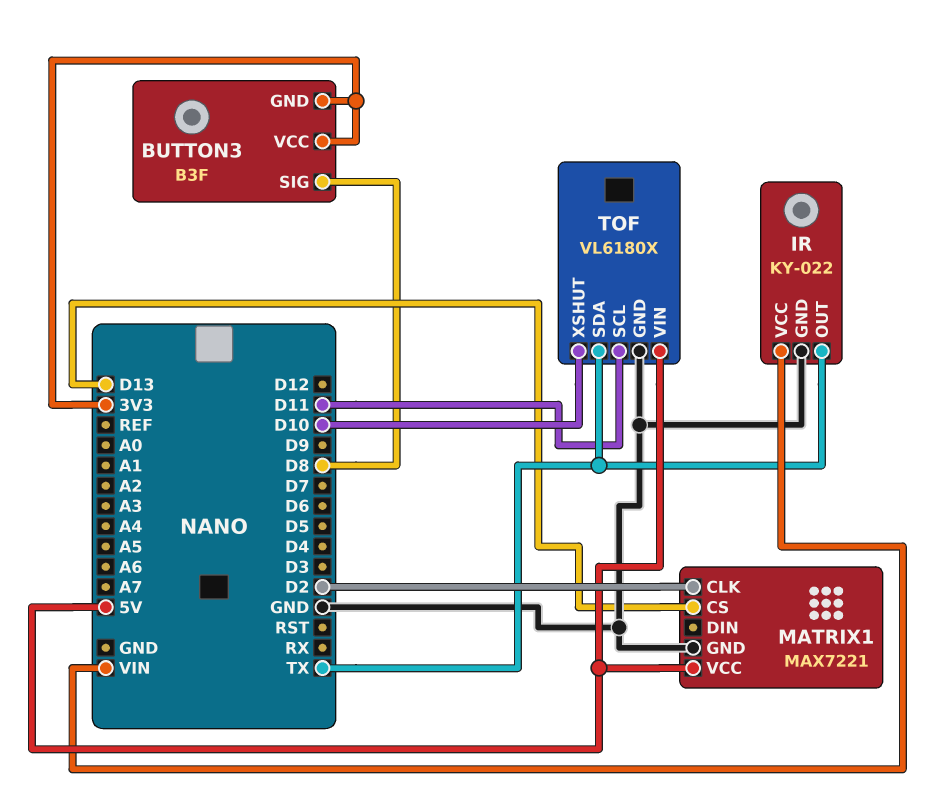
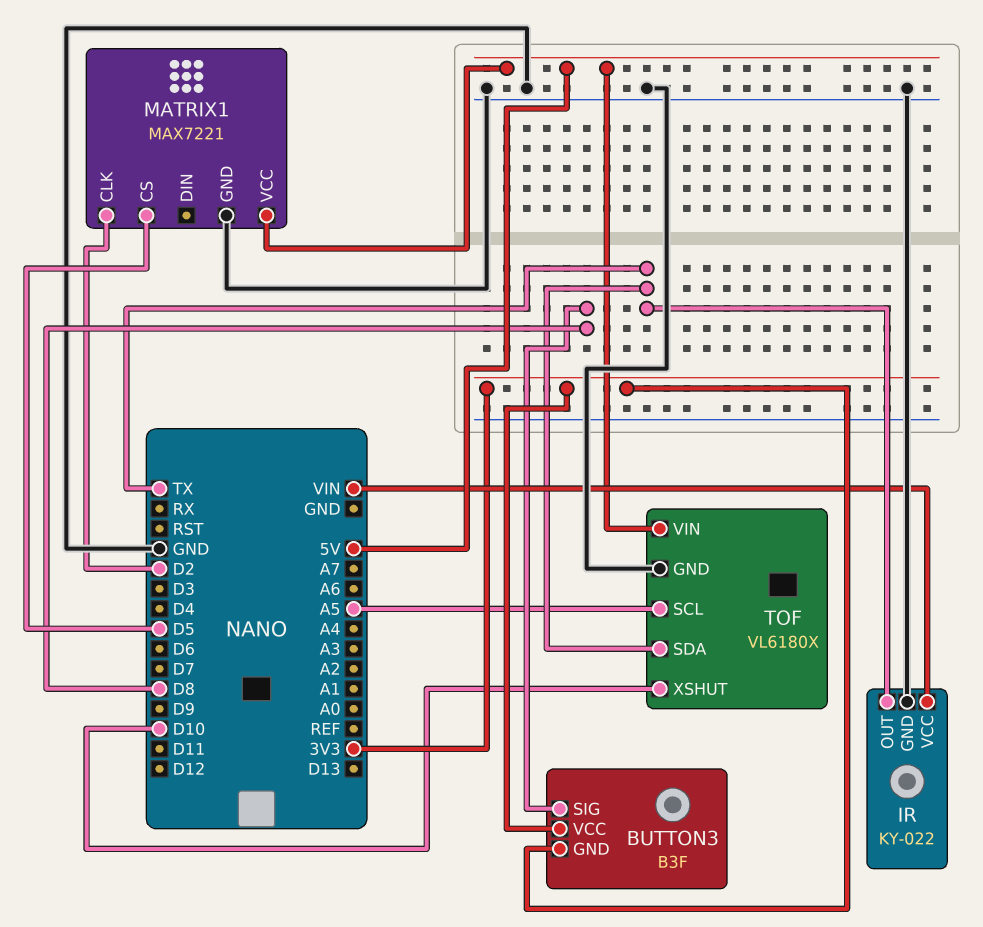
MATRIX1 pin CS: D13 -> D5
TOF pin SCL: D11 -> A5

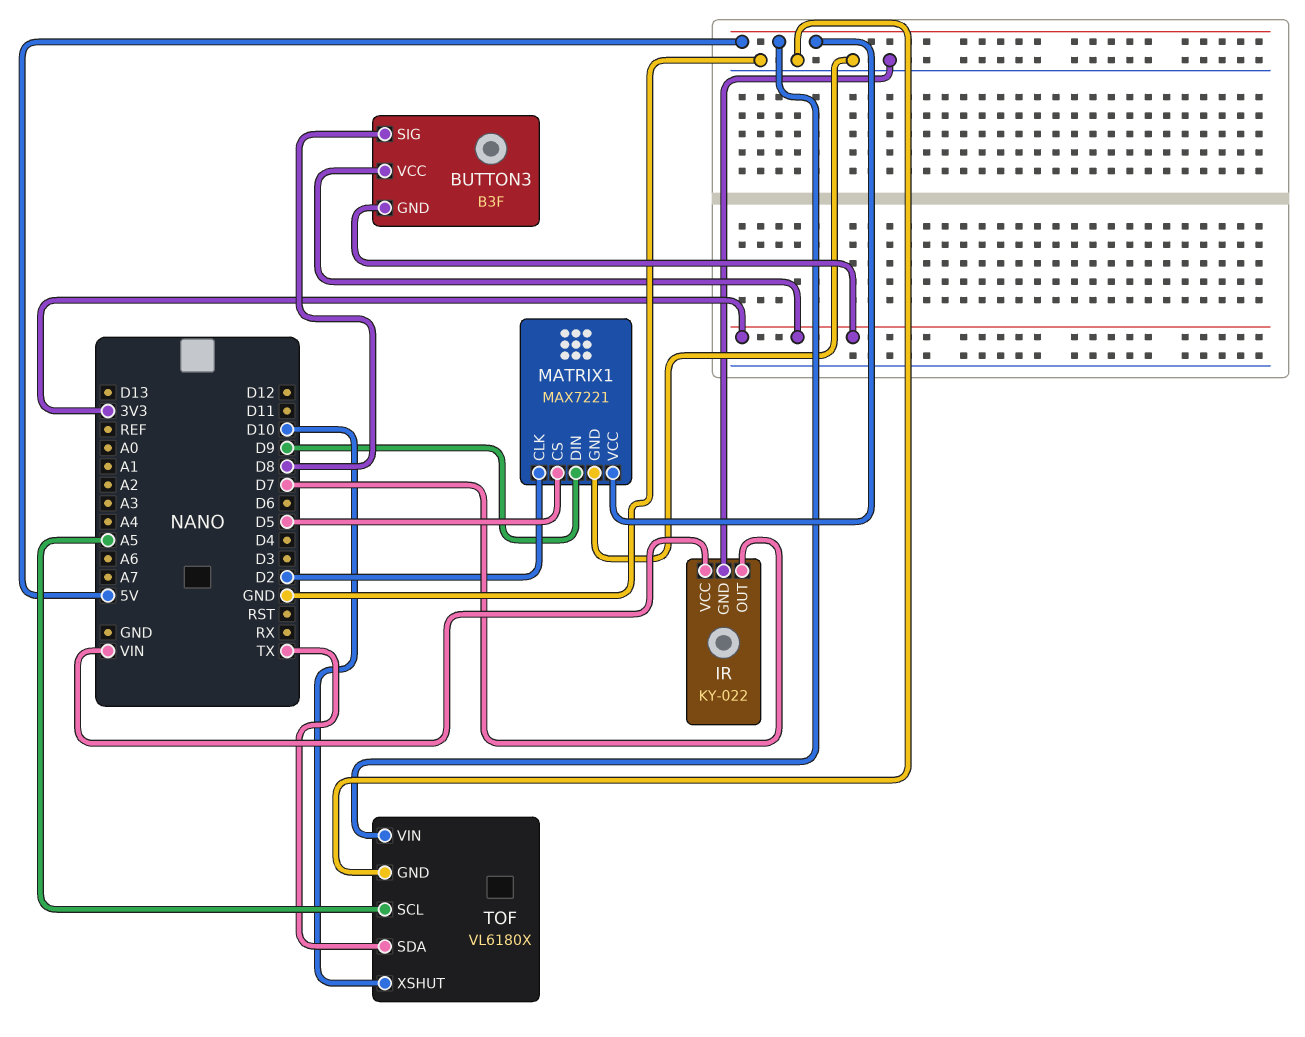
IR pin OUT: TX -> D7
MATRIX1 pin DIN: none -> D9

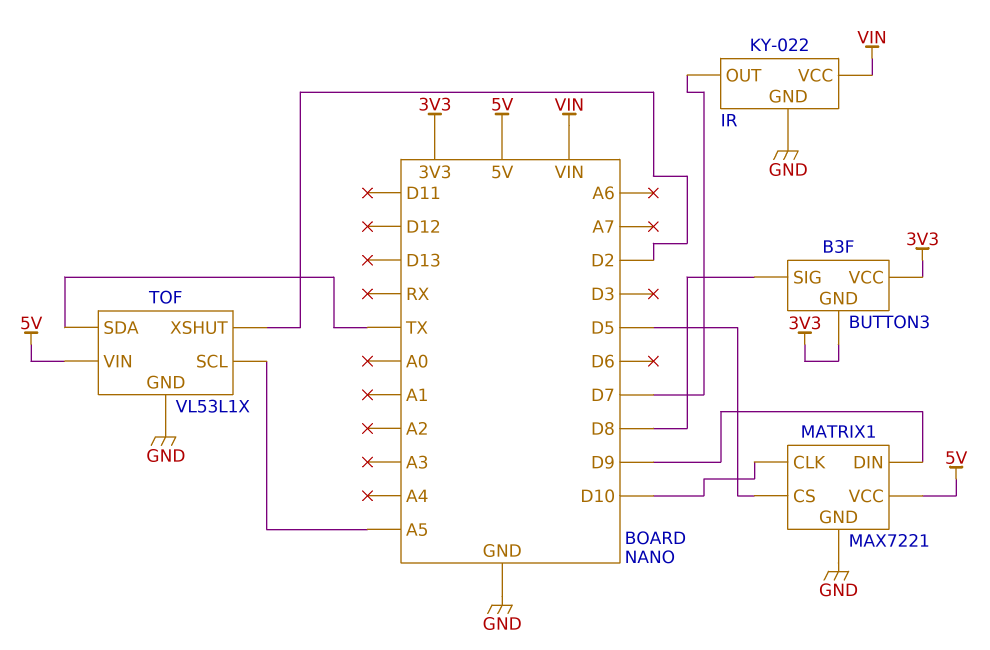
MATRIX1 pin CLK: D2 -> D10
TOF: VL6180X -> VL53L1X
TOF pin XSHUT: D10 -> D2

